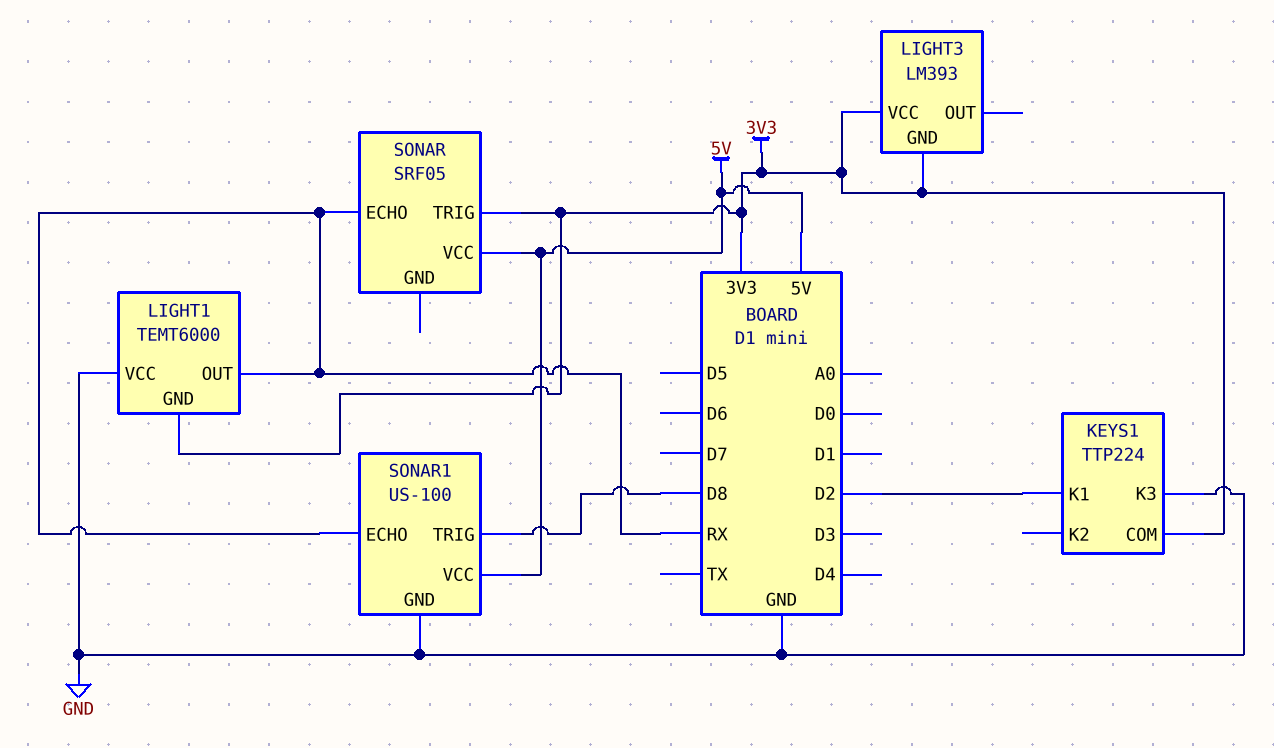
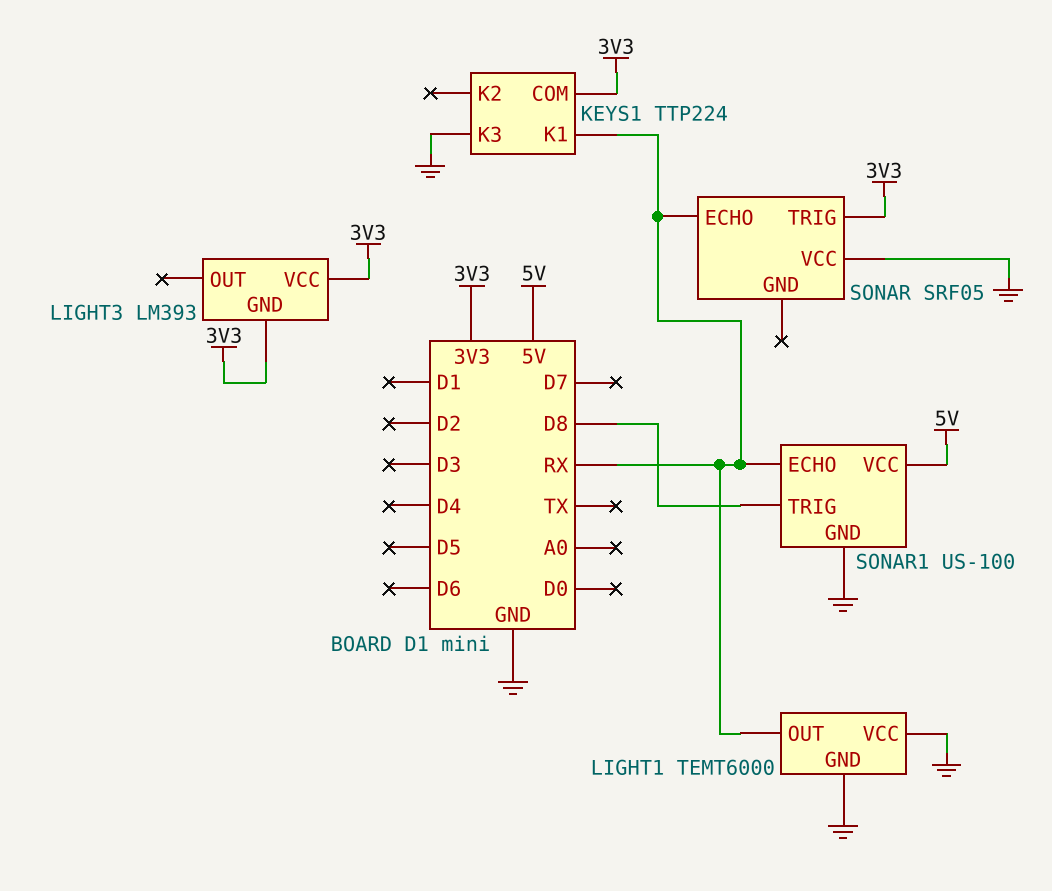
KEYS1 pin K1: D2 -> RX
LIGHT1 pin GND: 3V3 -> GND
SONAR pin VCC: 5V -> GND

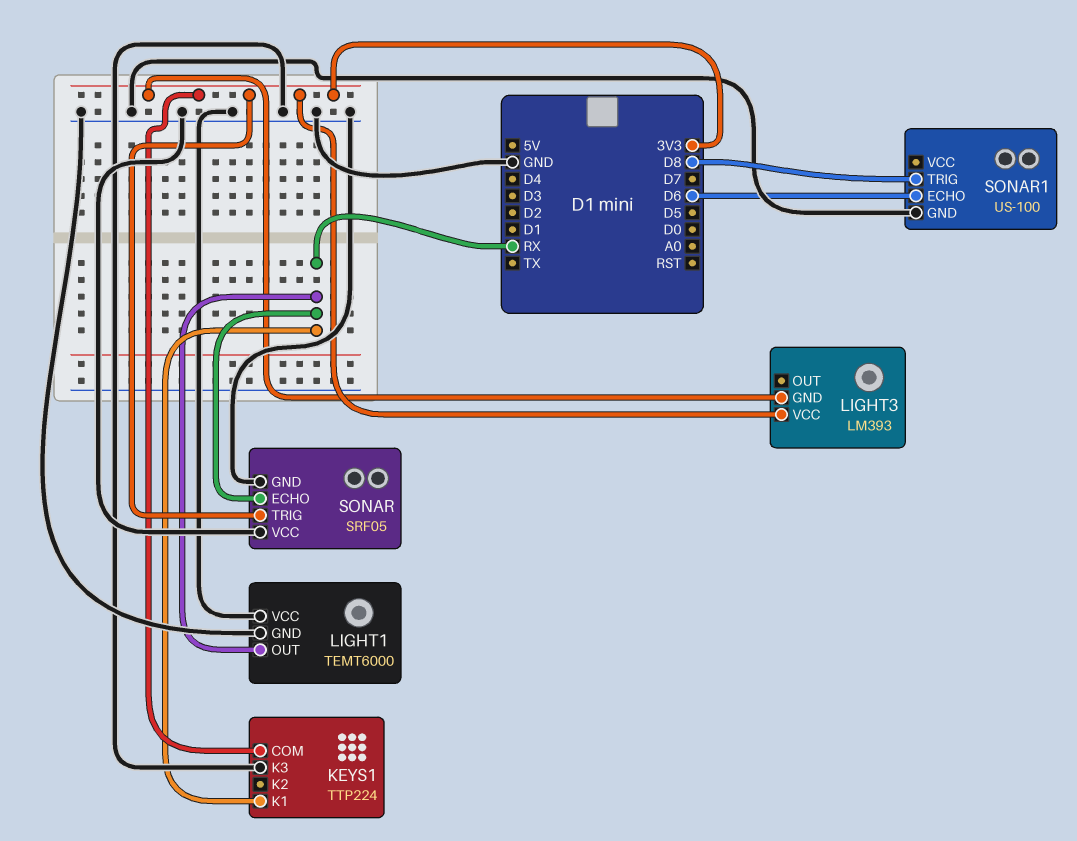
SONAR pin GND: none -> GND
SONAR1 pin ECHO: RX -> D6
SONAR1 pin VCC: 5V -> none

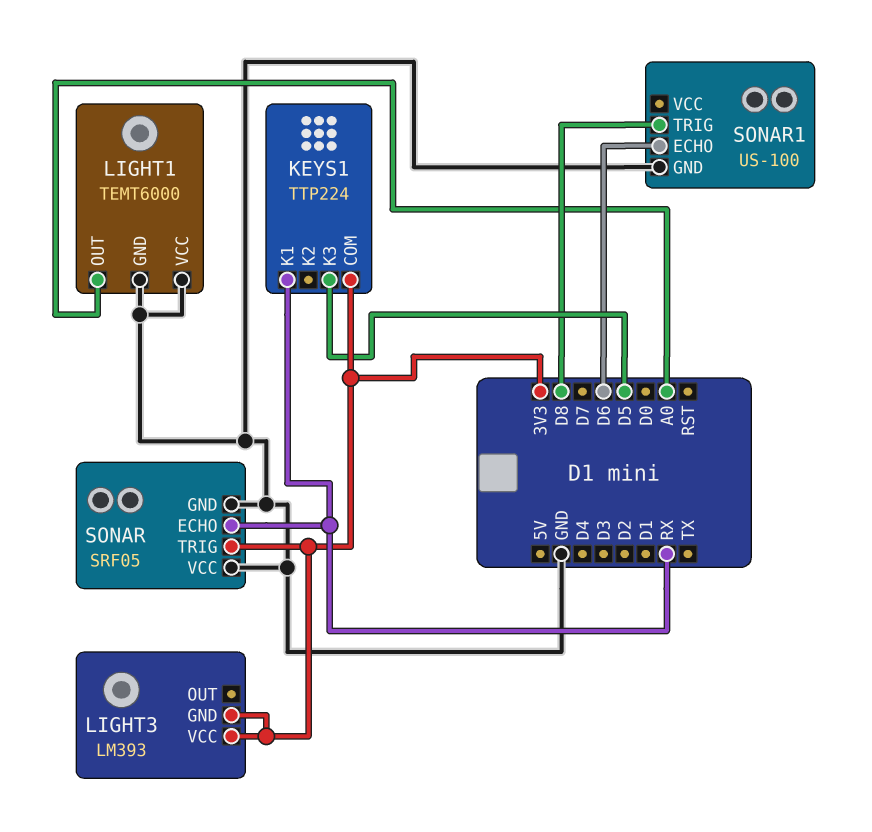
KEYS1 pin K3: GND -> D5
LIGHT1 pin OUT: RX -> A0

